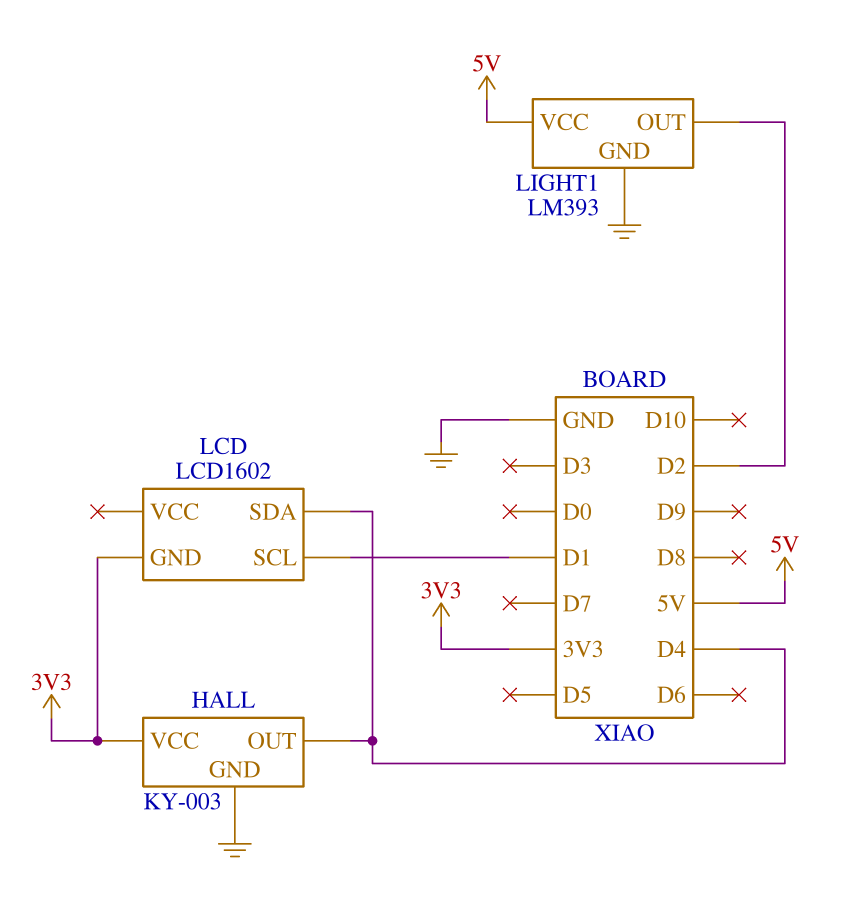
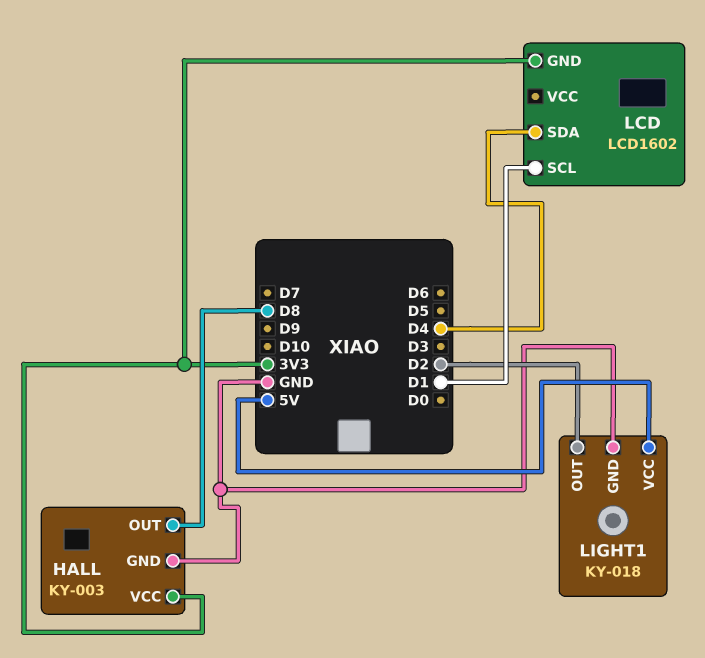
HALL pin OUT: D4 -> D8
LIGHT1: LM393 -> KY-018

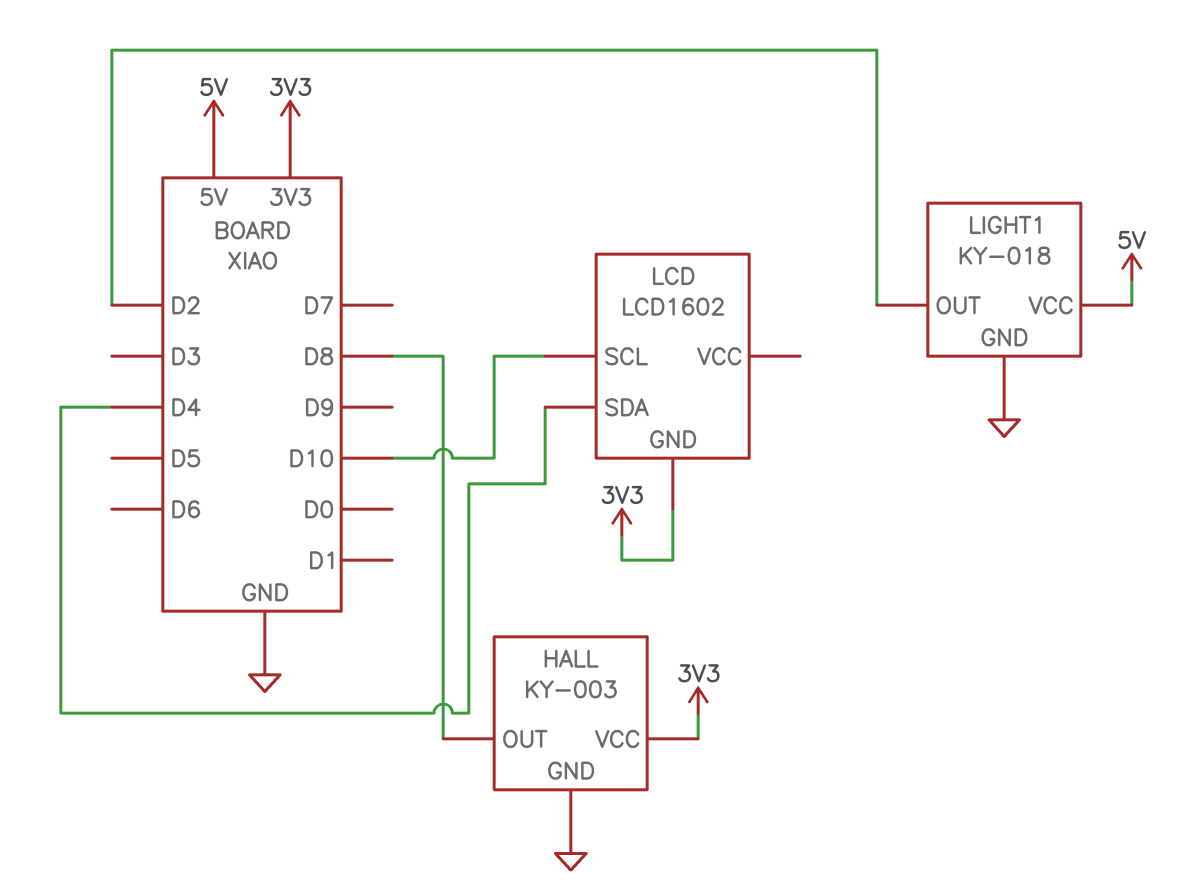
LCD pin SCL: D1 -> D10

